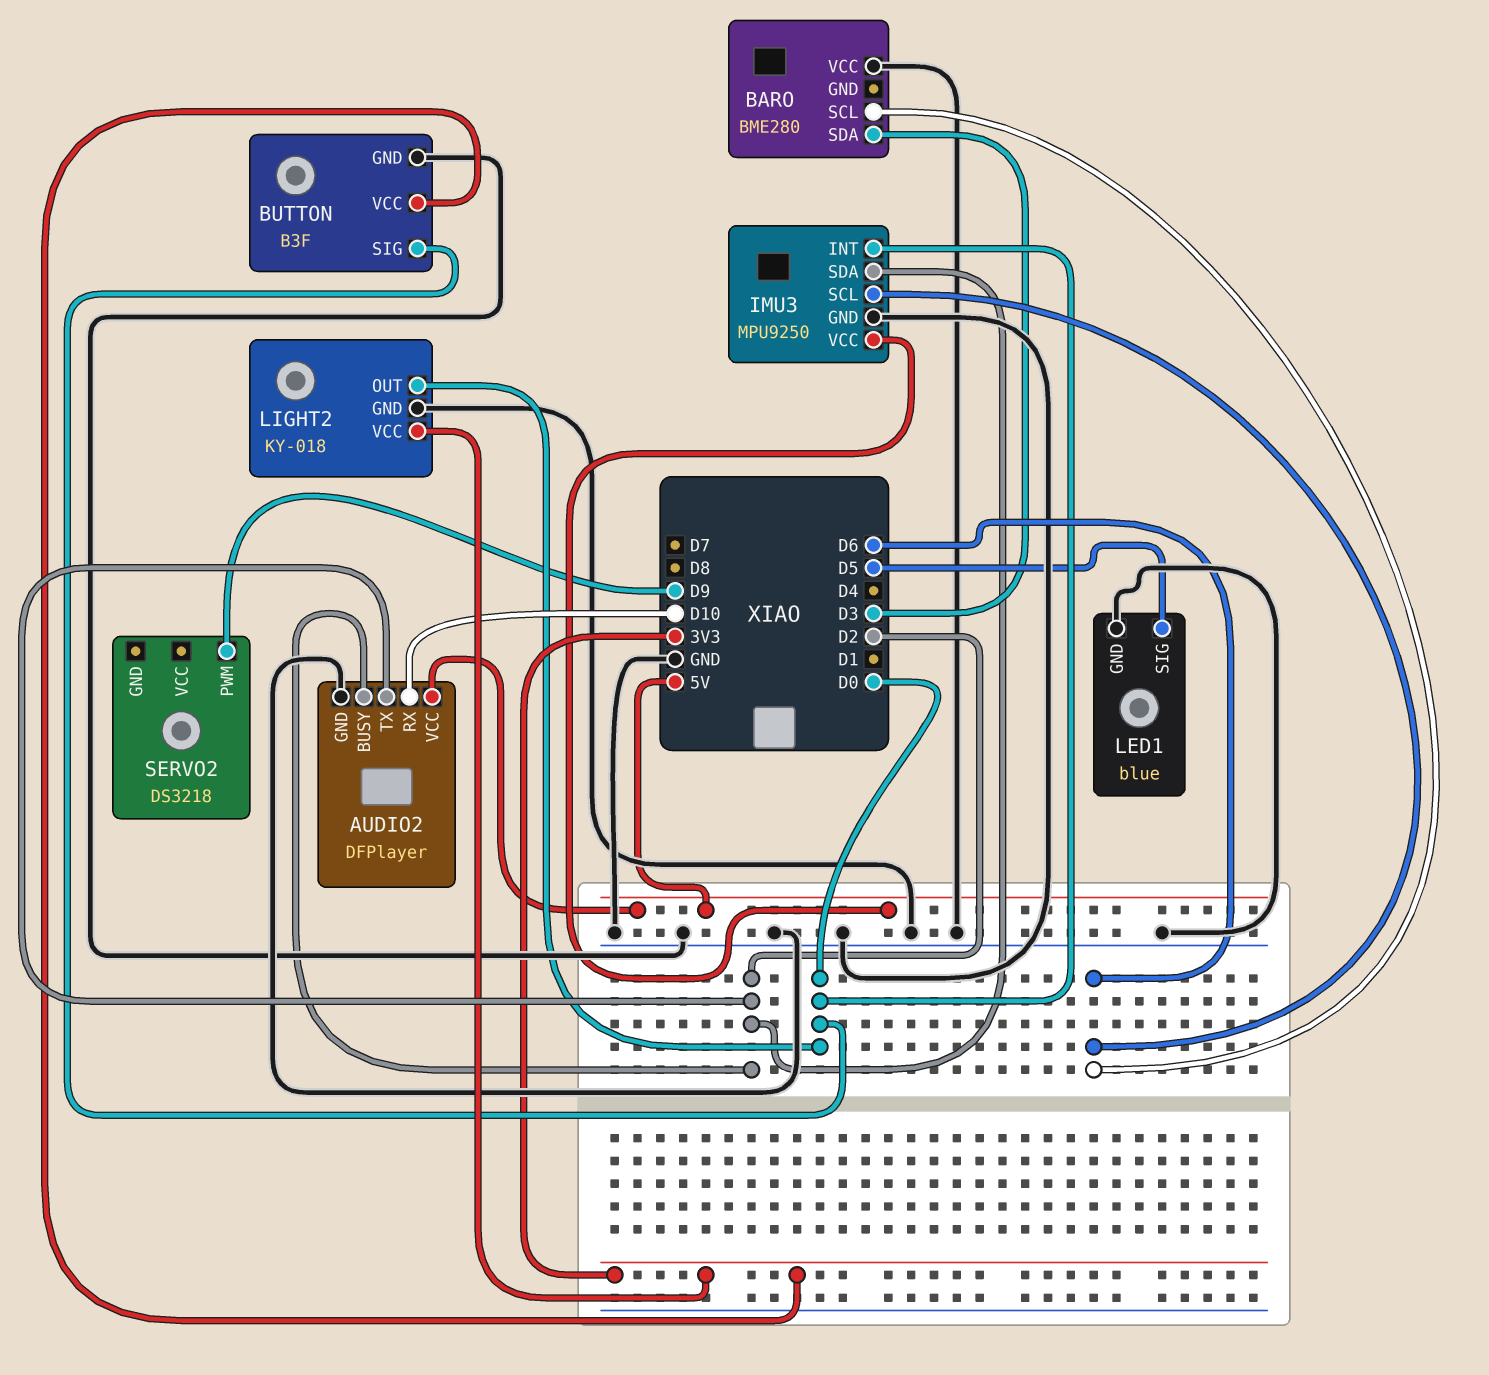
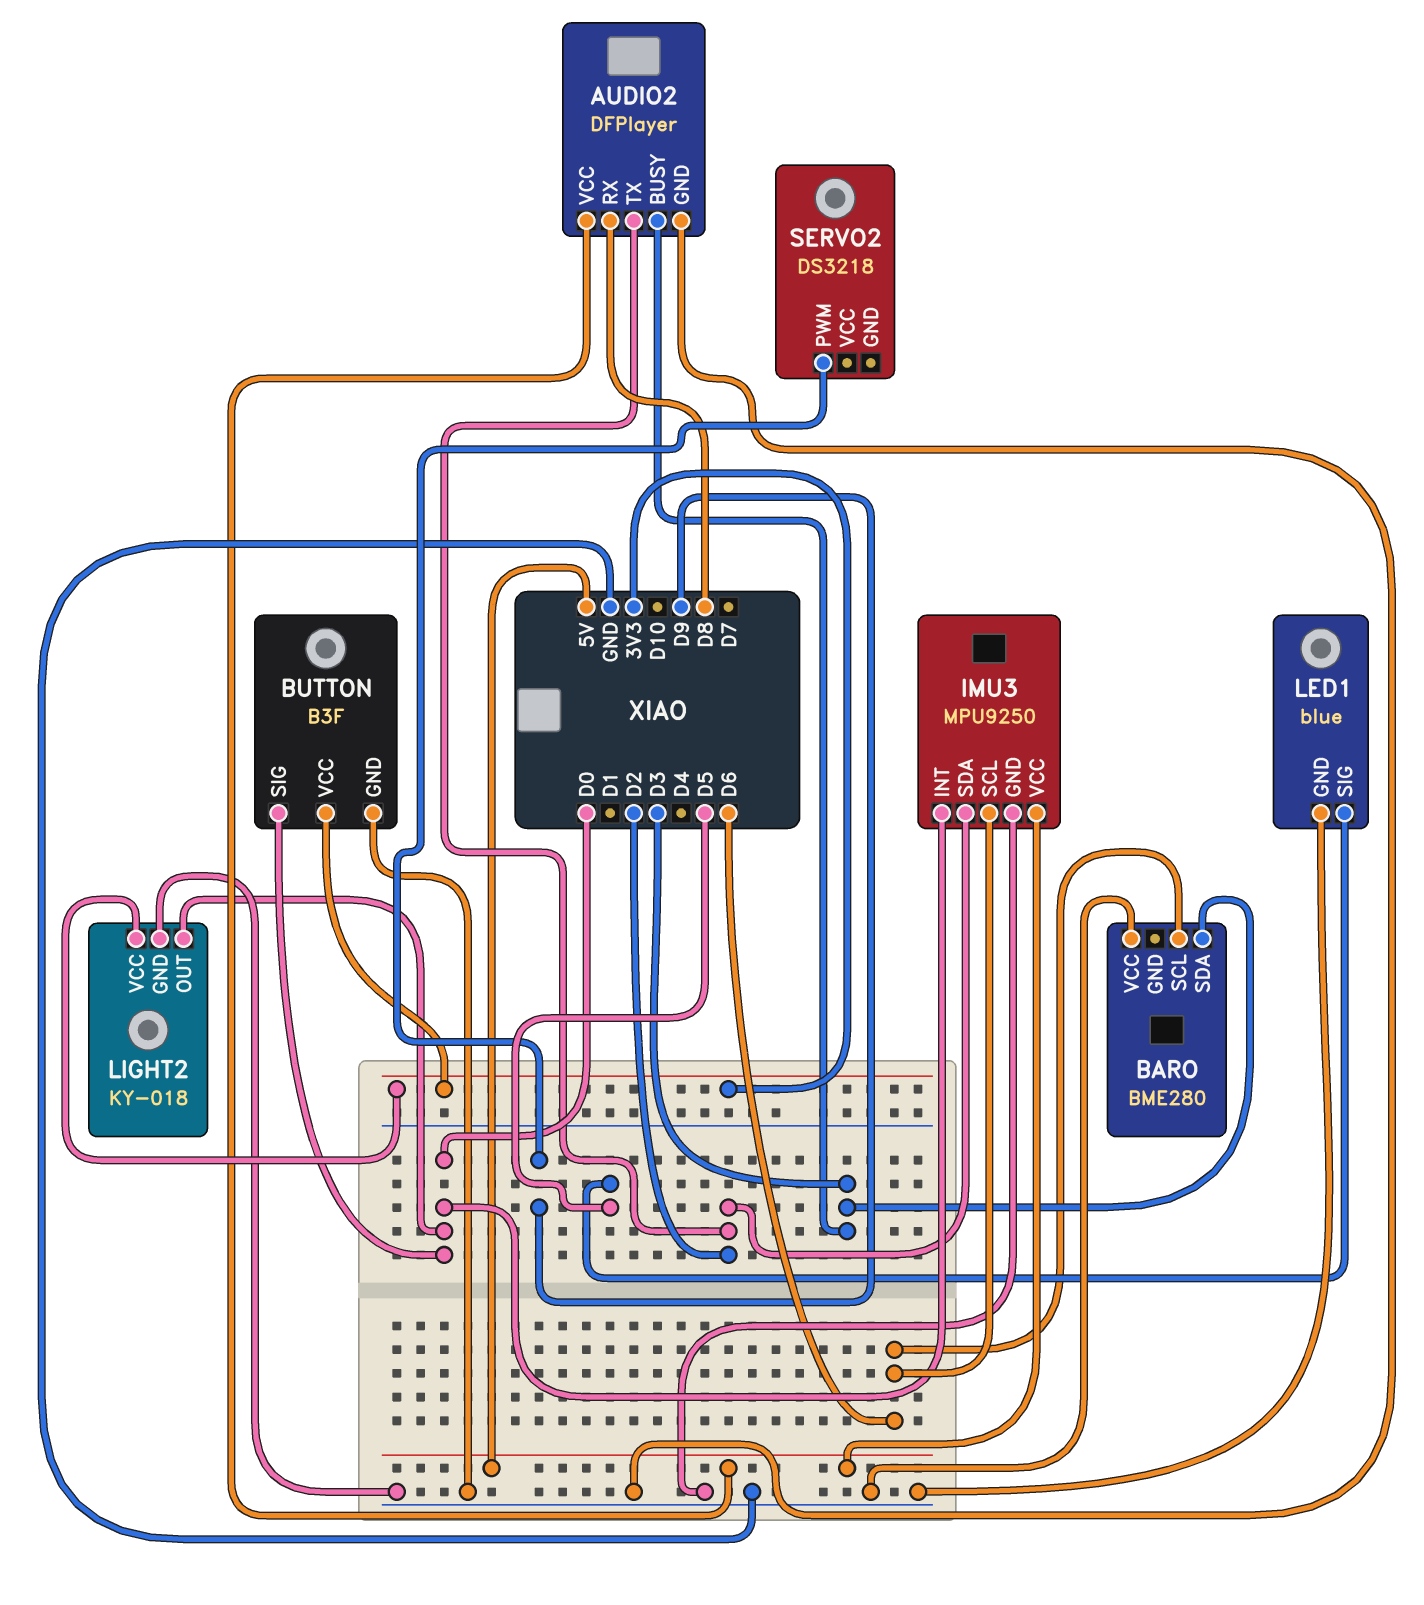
AUDIO2 pin BUSY: D2 -> D3
AUDIO2 pin RX: D10 -> D8

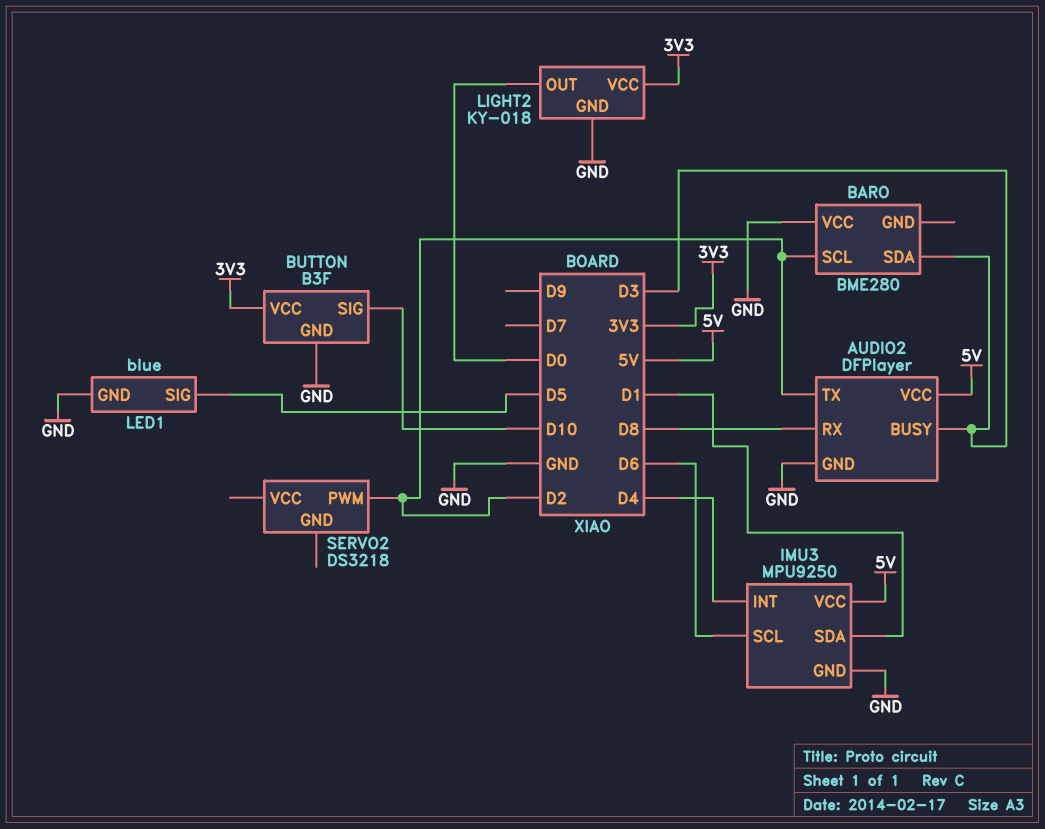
BARO pin SCL: D6 -> D2
BUTTON pin SIG: D0 -> D10
IMU3 pin INT: D0 -> D4
IMU3 pin SDA: D2 -> D1
SERVO2 pin PWM: D9 -> D2

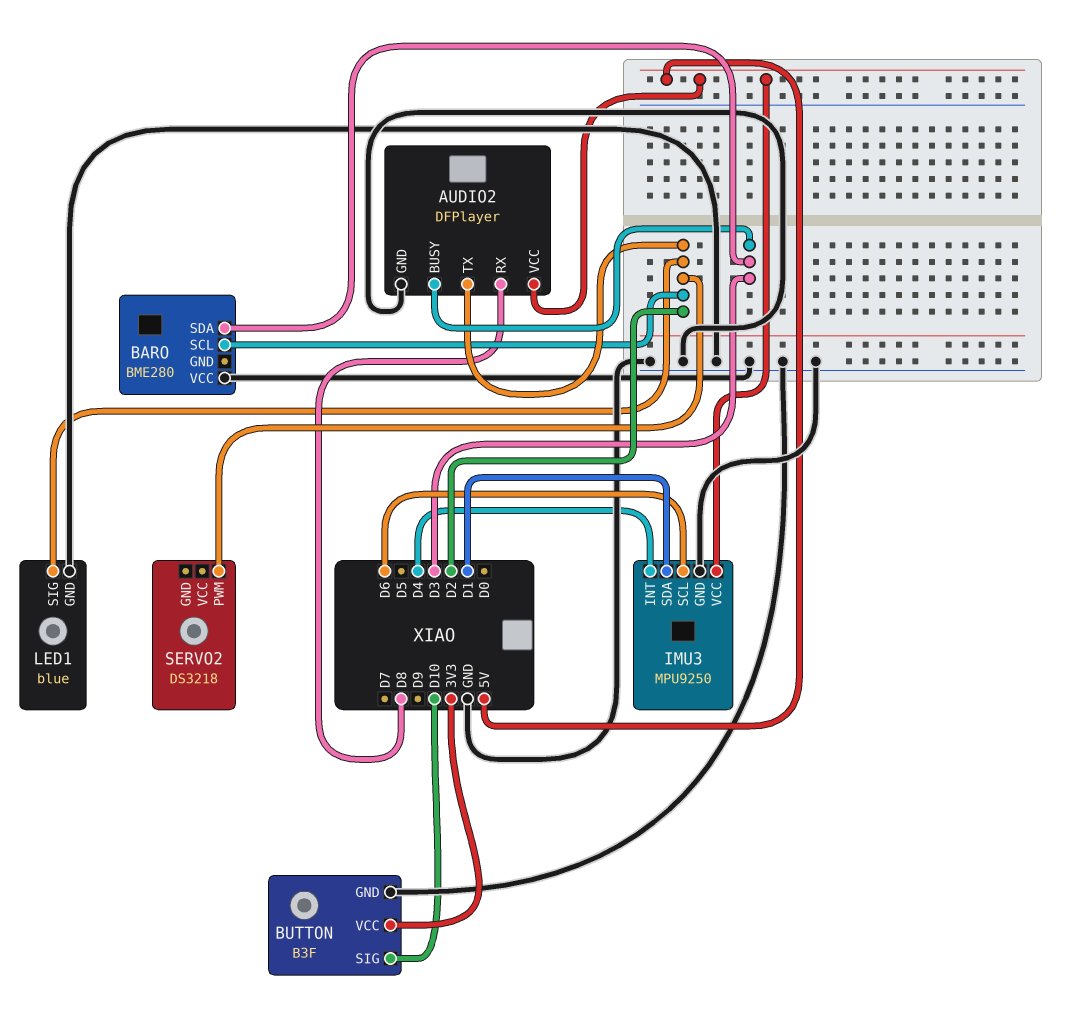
LED1 pin SIG: D5 -> D2
LIGHT2: KY-018 -> none
LIGHT2 pin GND: GND -> none
LIGHT2 pin OUT: D0 -> none
LIGHT2 pin VCC: 3V3 -> none

